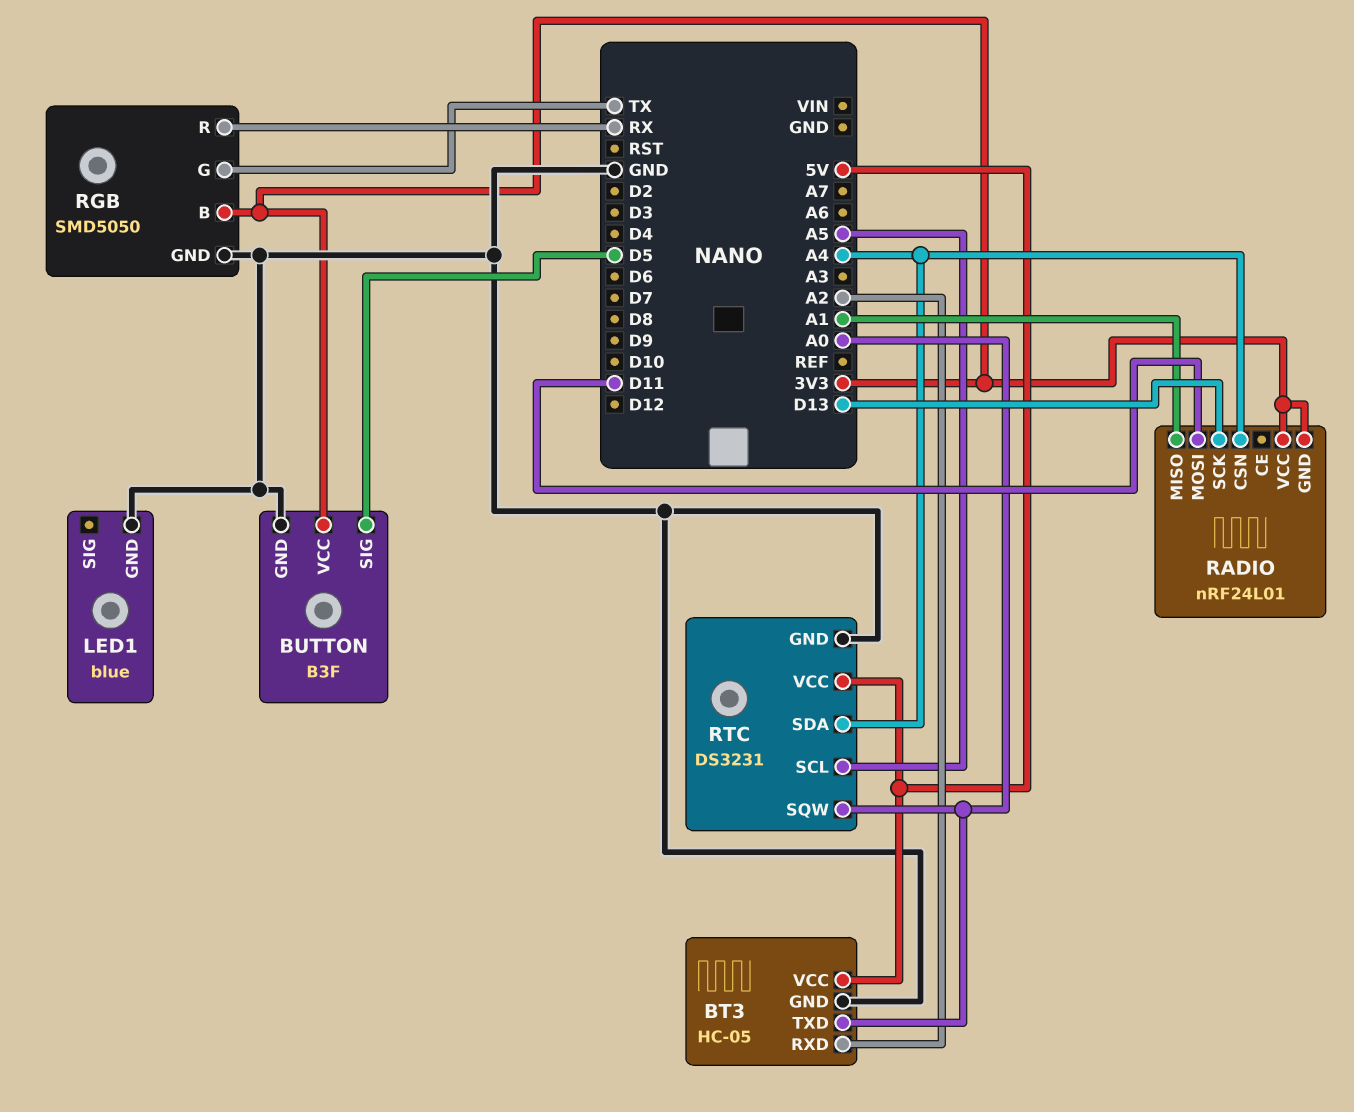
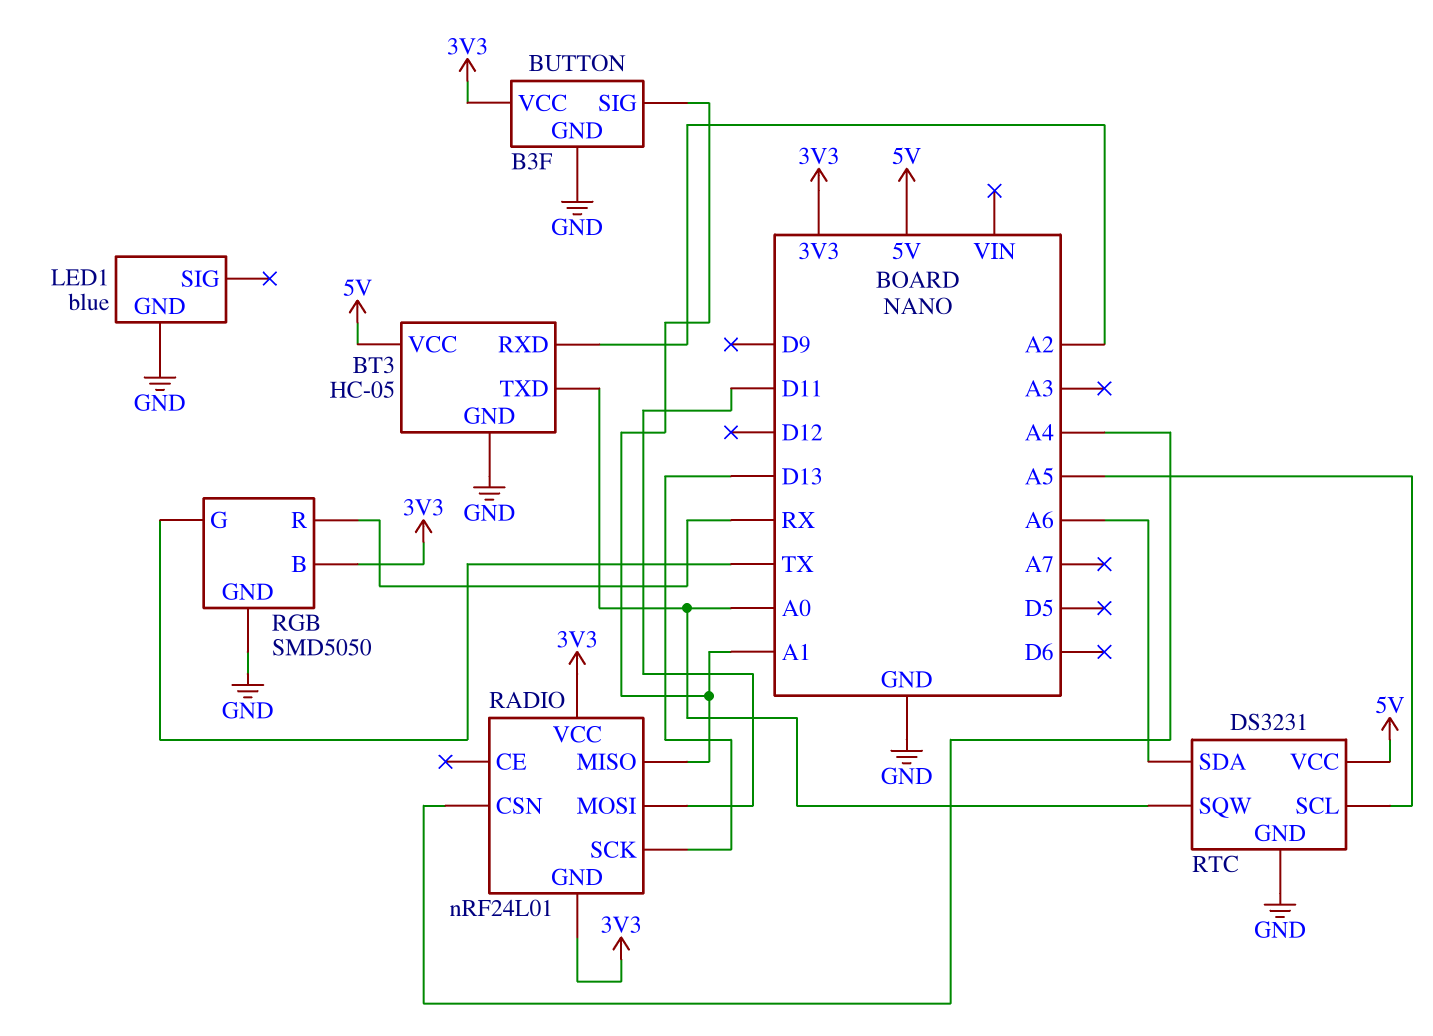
BUTTON pin SIG: D5 -> A1
RTC pin SDA: A4 -> A6

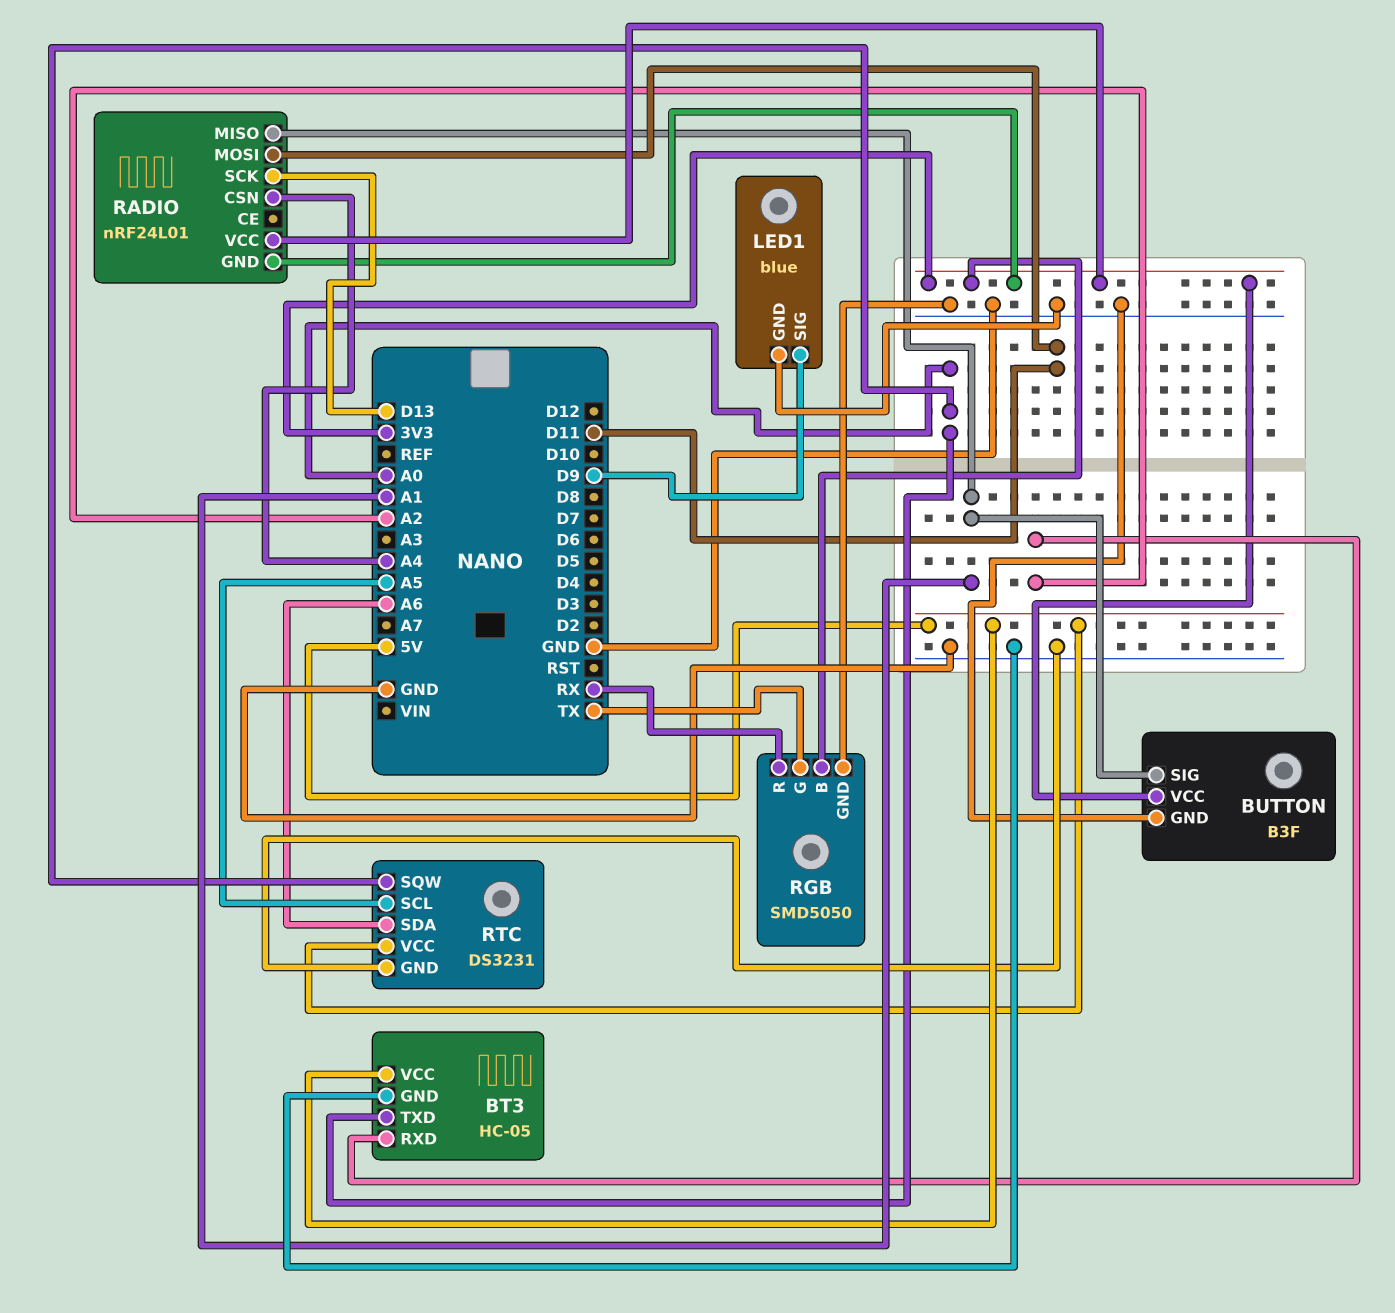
LED1 pin SIG: none -> D9

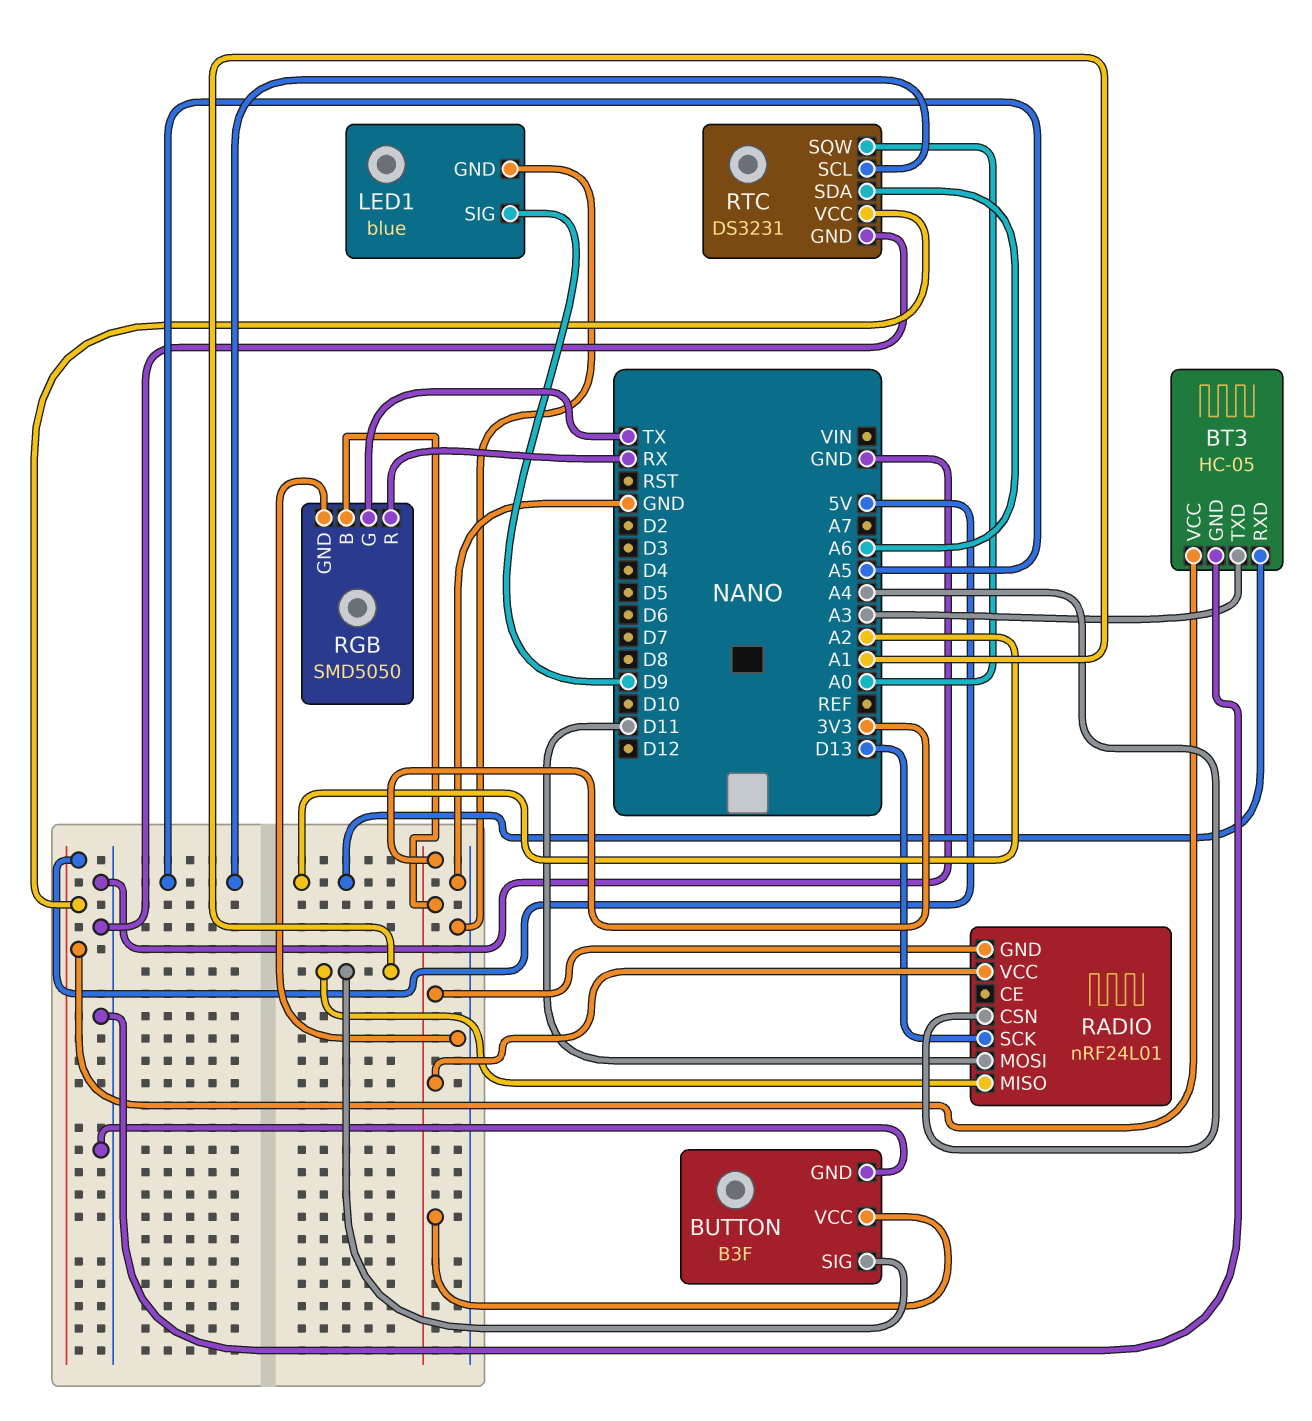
BT3 pin TXD: A0 -> A3

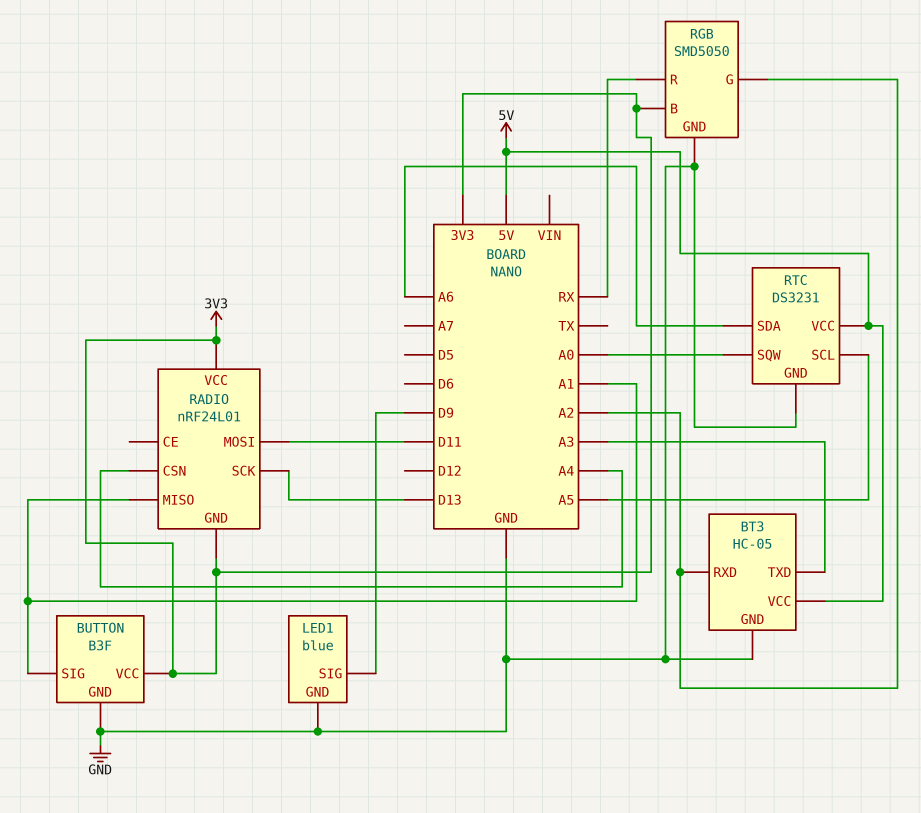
RGB pin G: TX -> A2

